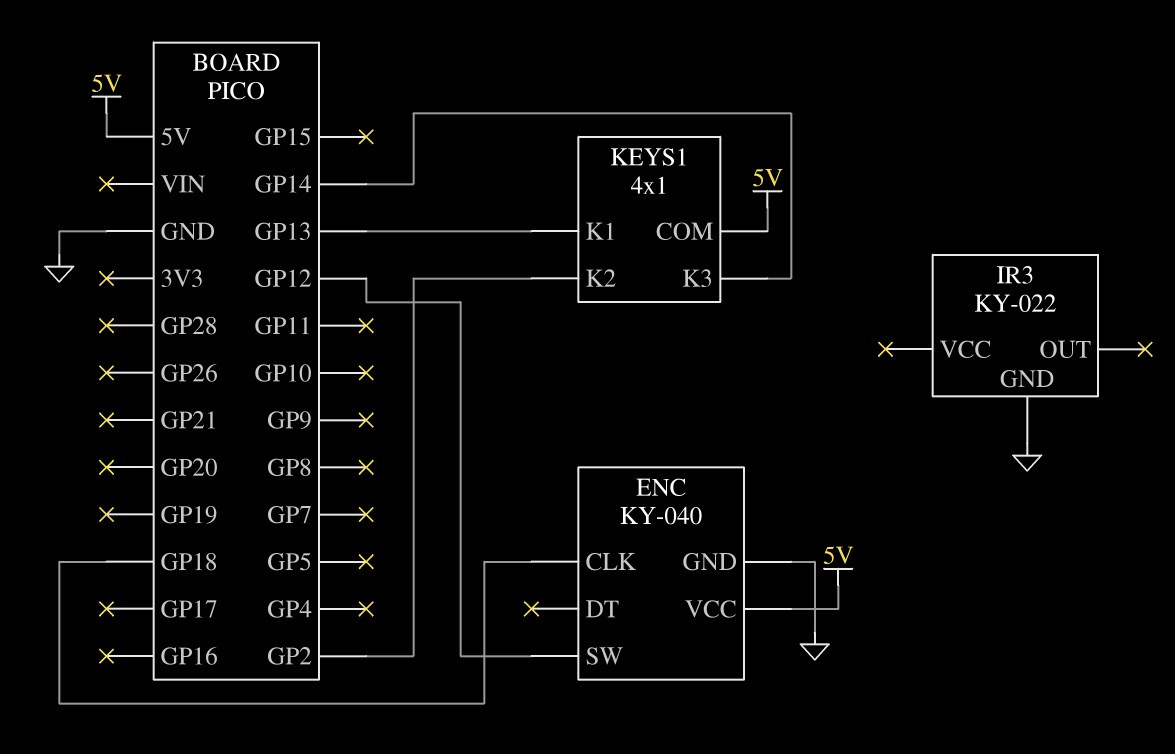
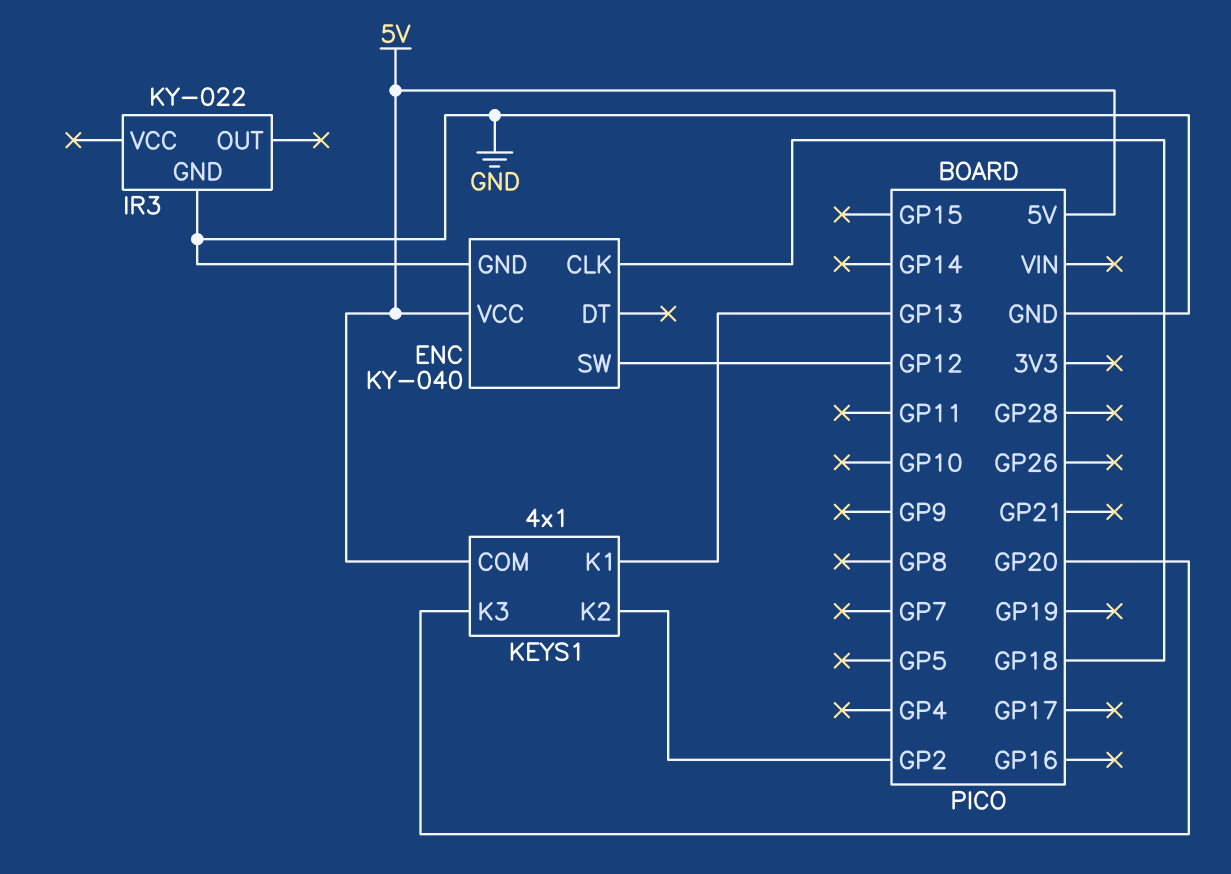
KEYS1 pin K3: GP14 -> GP20

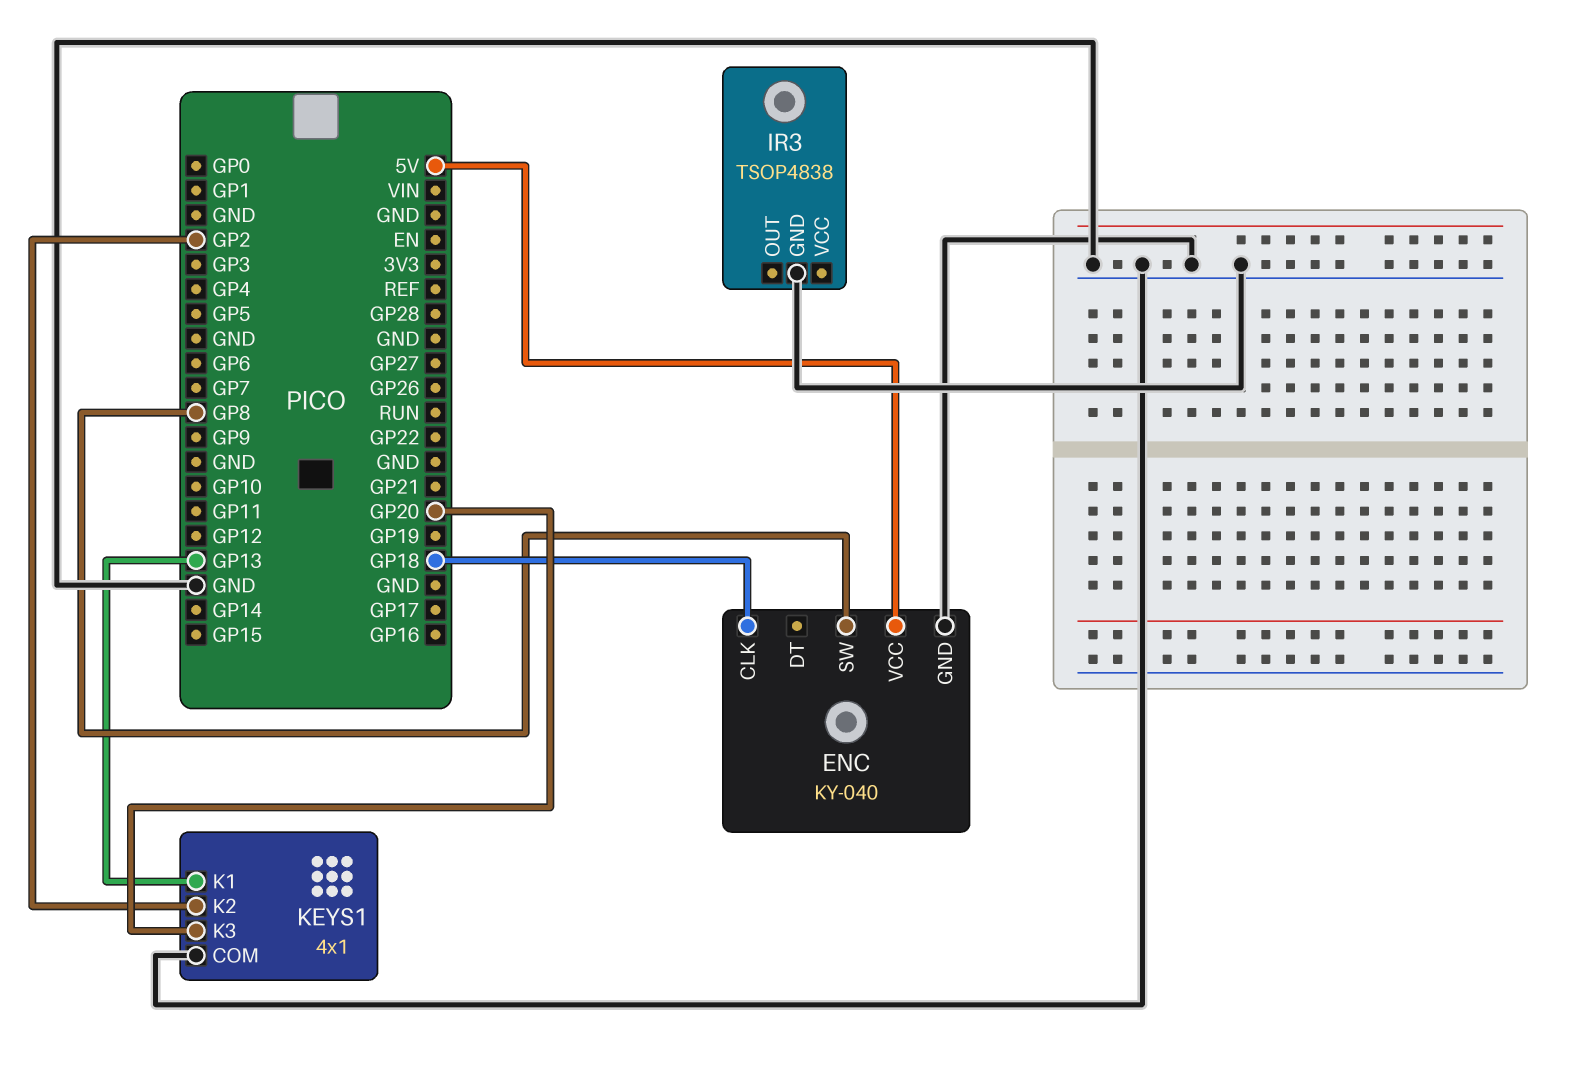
ENC pin SW: GP12 -> GP8
IR3: KY-022 -> TSOP4838
KEYS1 pin COM: 5V -> GND

